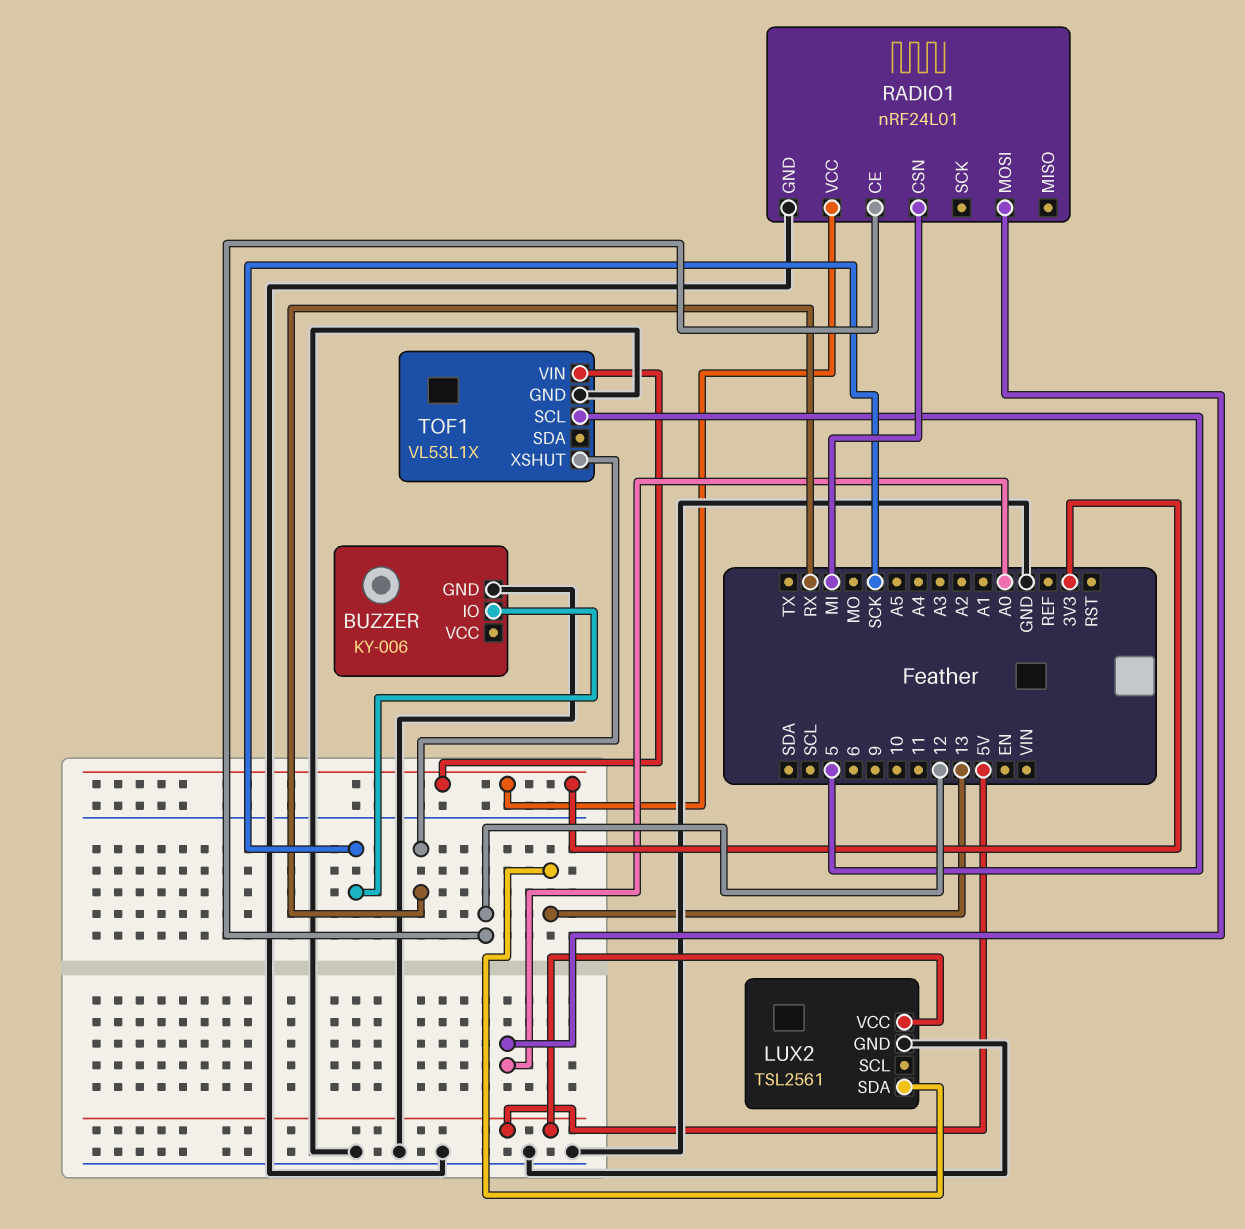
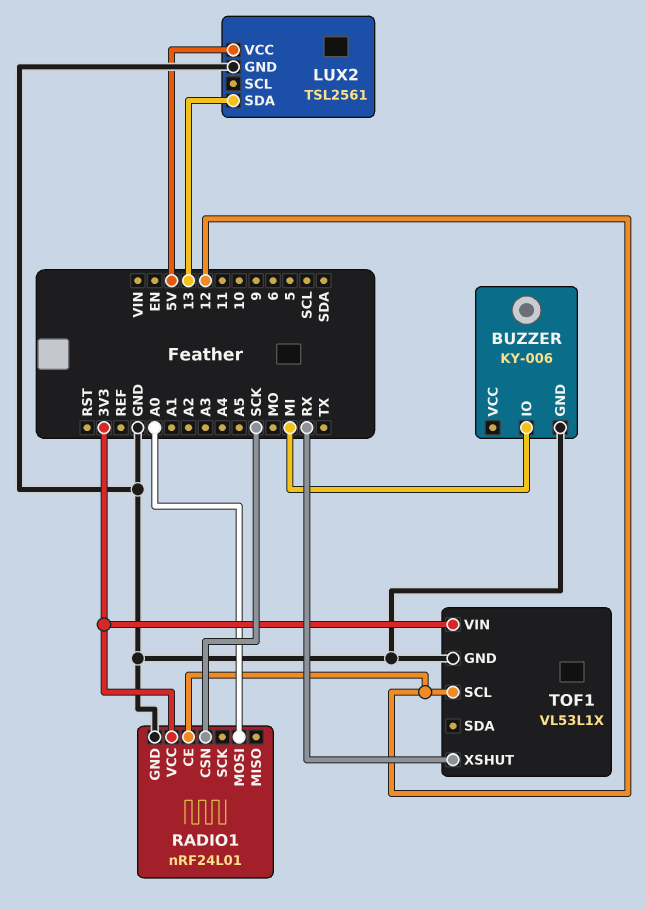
BUZZER pin IO: SCK -> MI
RADIO1 pin CSN: MI -> SCK
TOF1 pin SCL: 5 -> 12

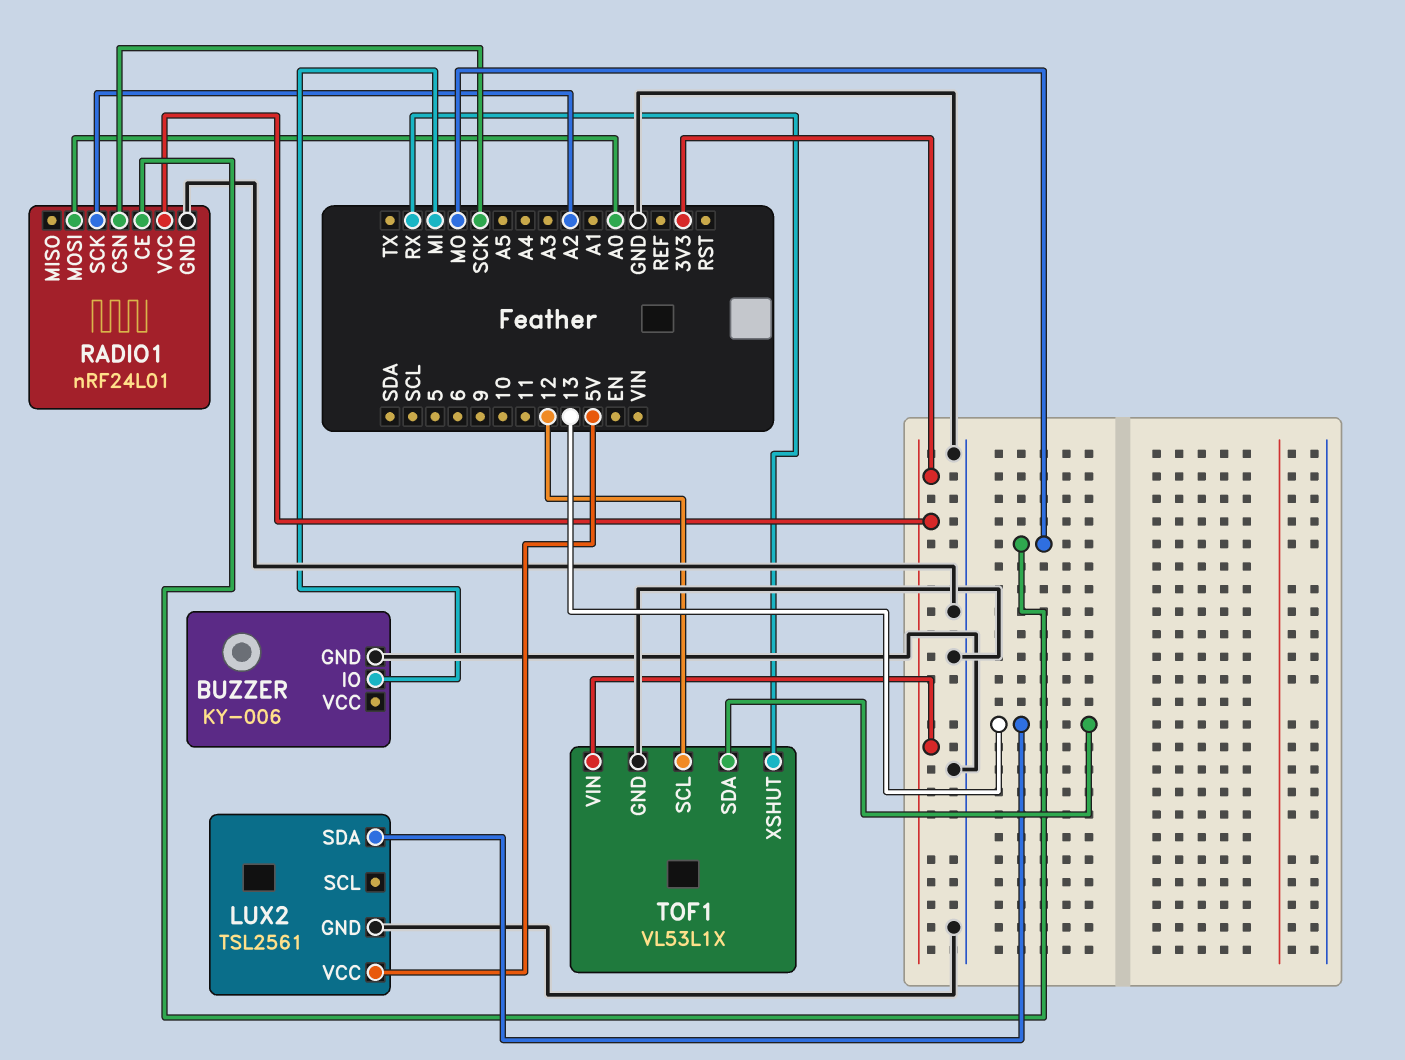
RADIO1 pin CE: 12 -> MO
RADIO1 pin SCK: none -> A2
TOF1 pin SDA: none -> 13

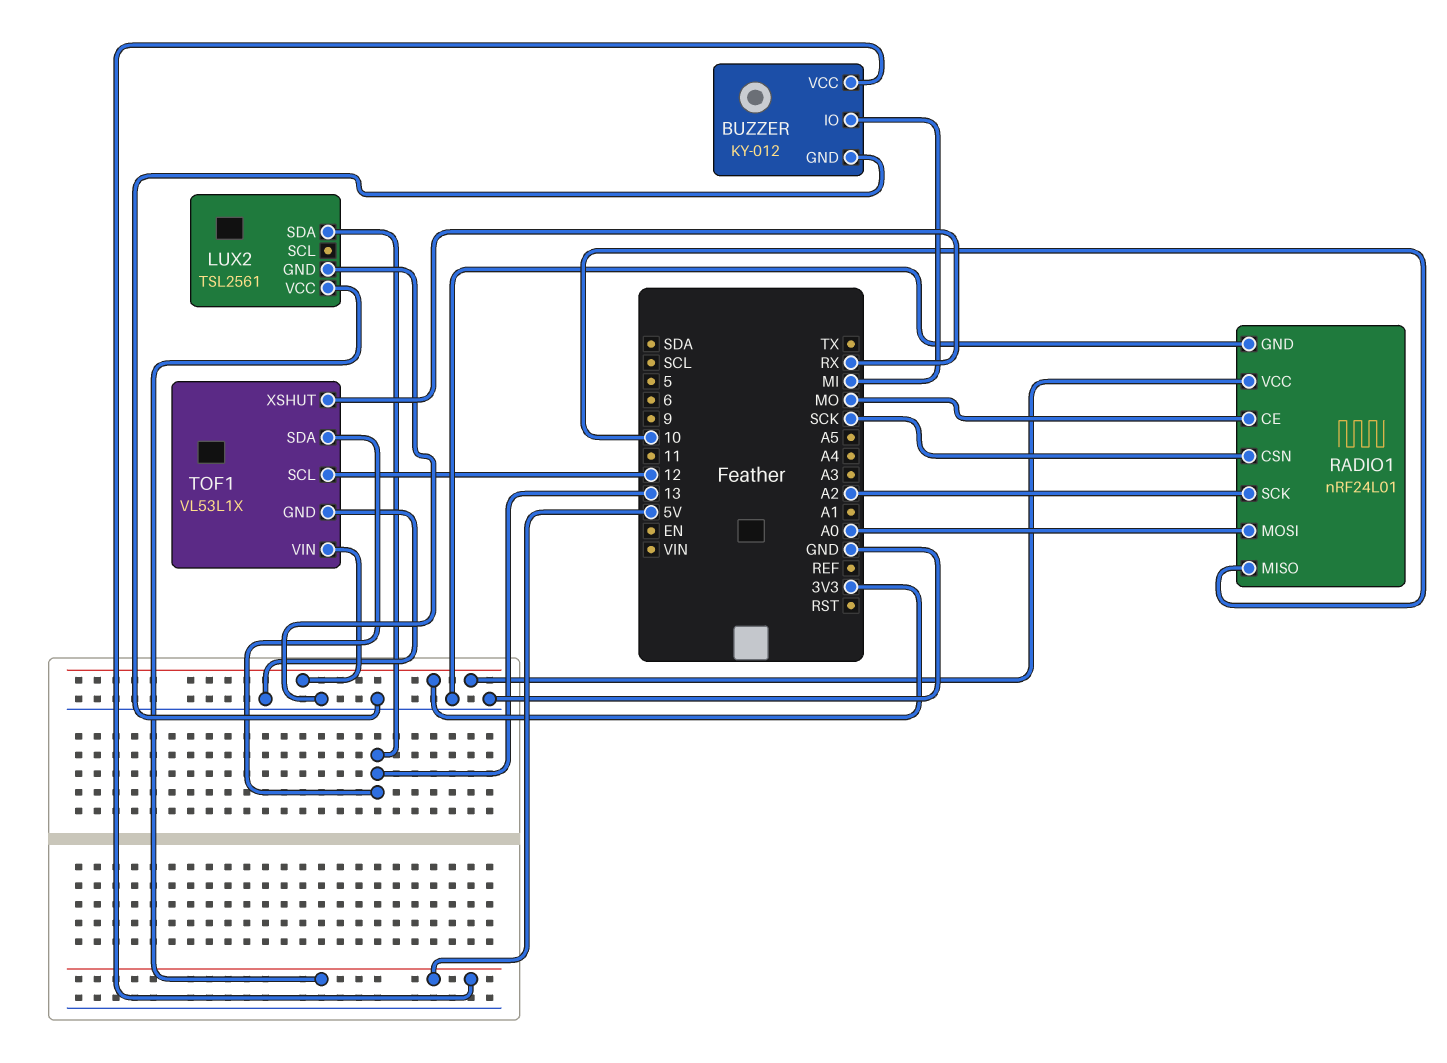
BUZZER: KY-006 -> KY-012
BUZZER pin VCC: none -> 5V
RADIO1 pin MISO: none -> 10

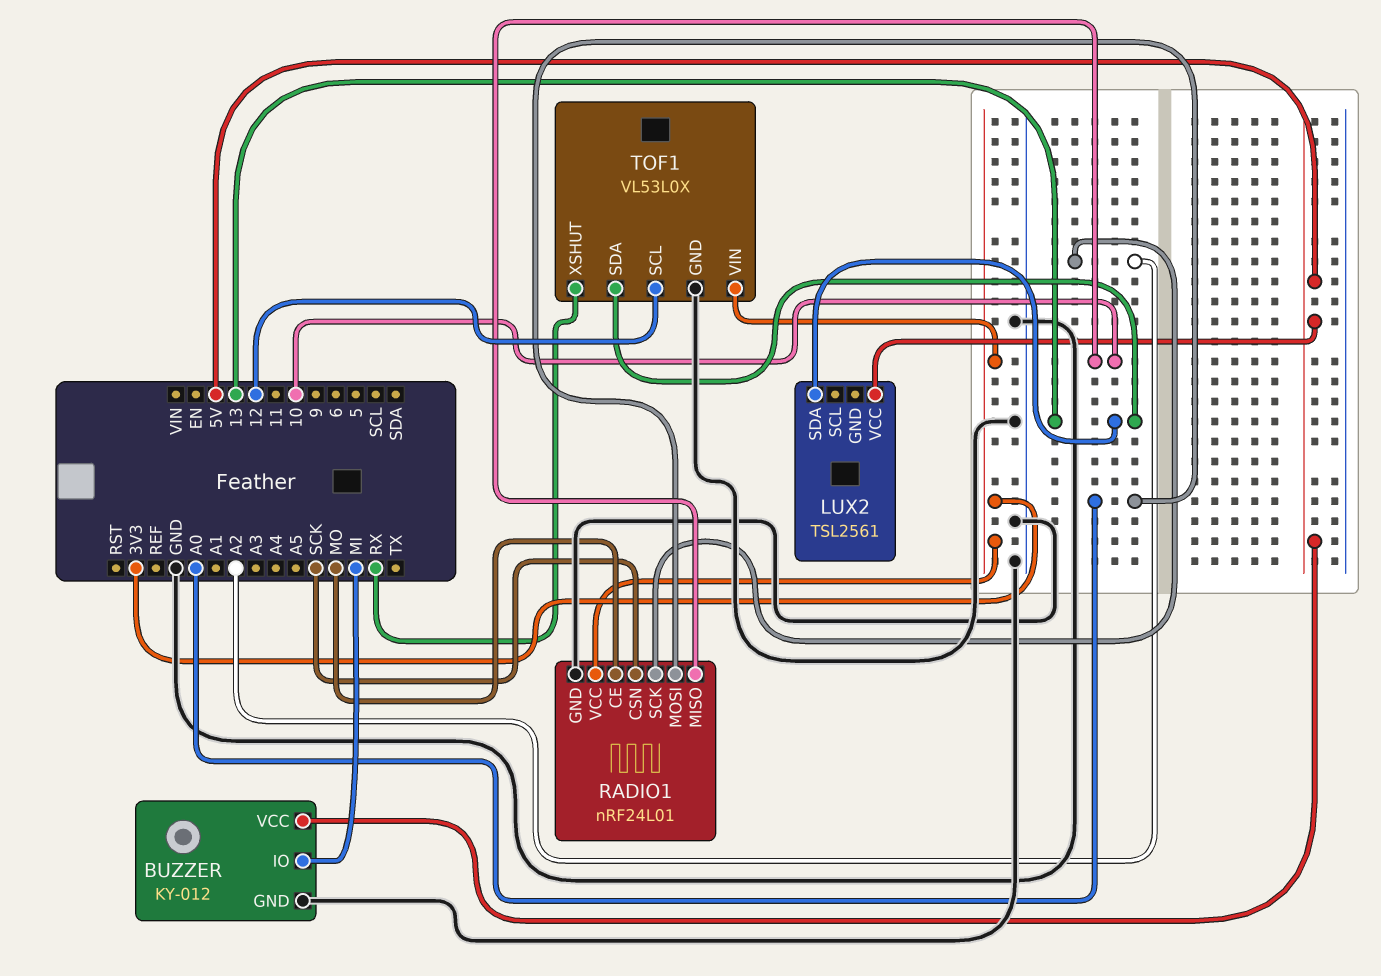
LUX2 pin GND: GND -> none
TOF1: VL53L1X -> VL53L0X

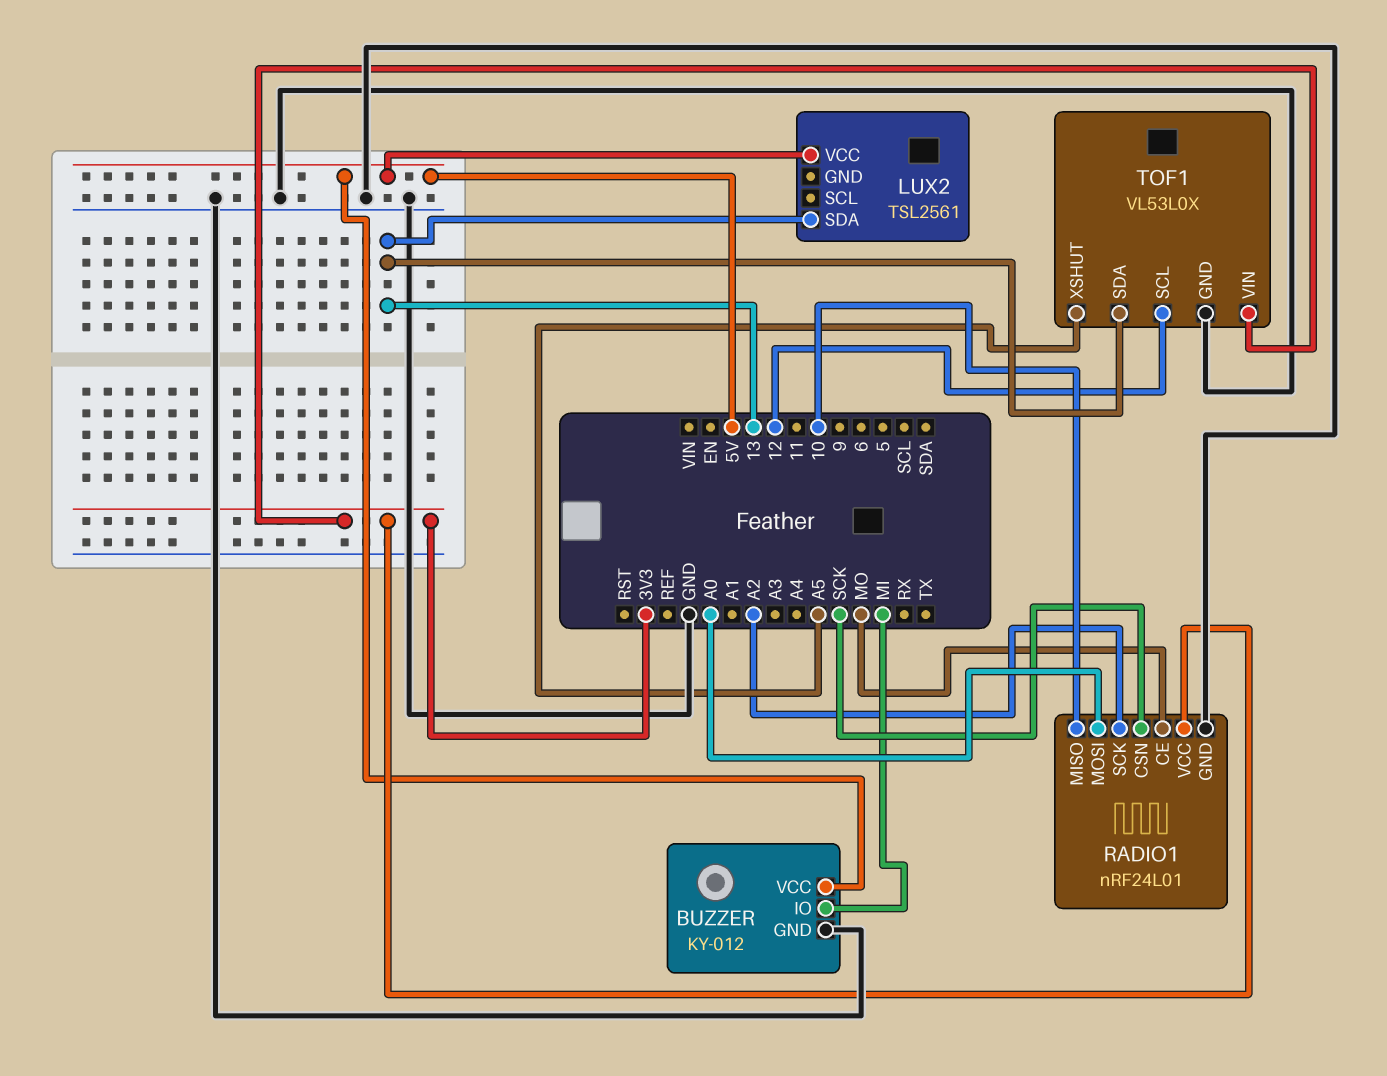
TOF1 pin XSHUT: RX -> A5

